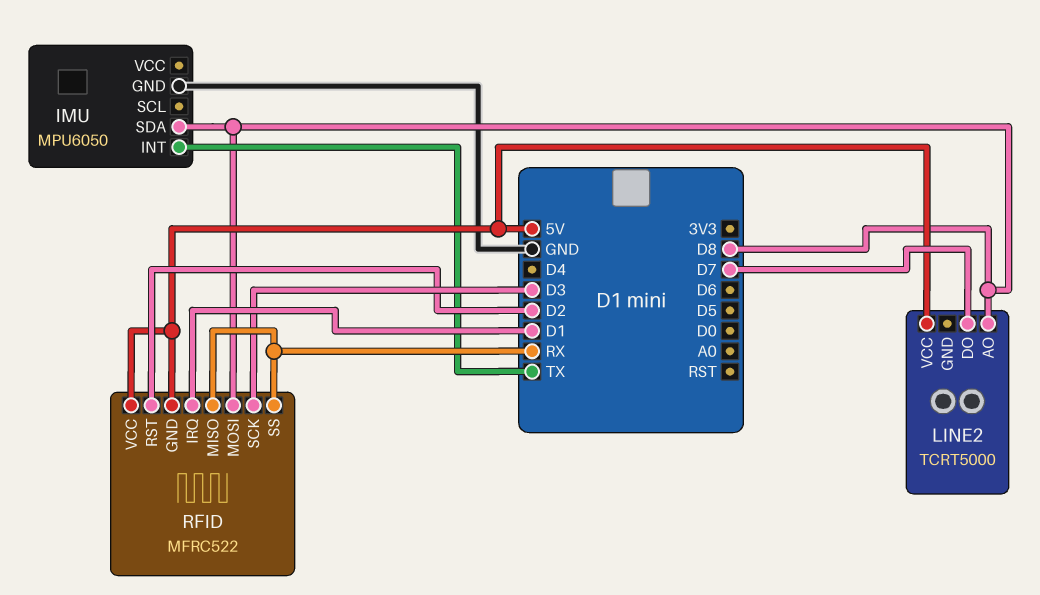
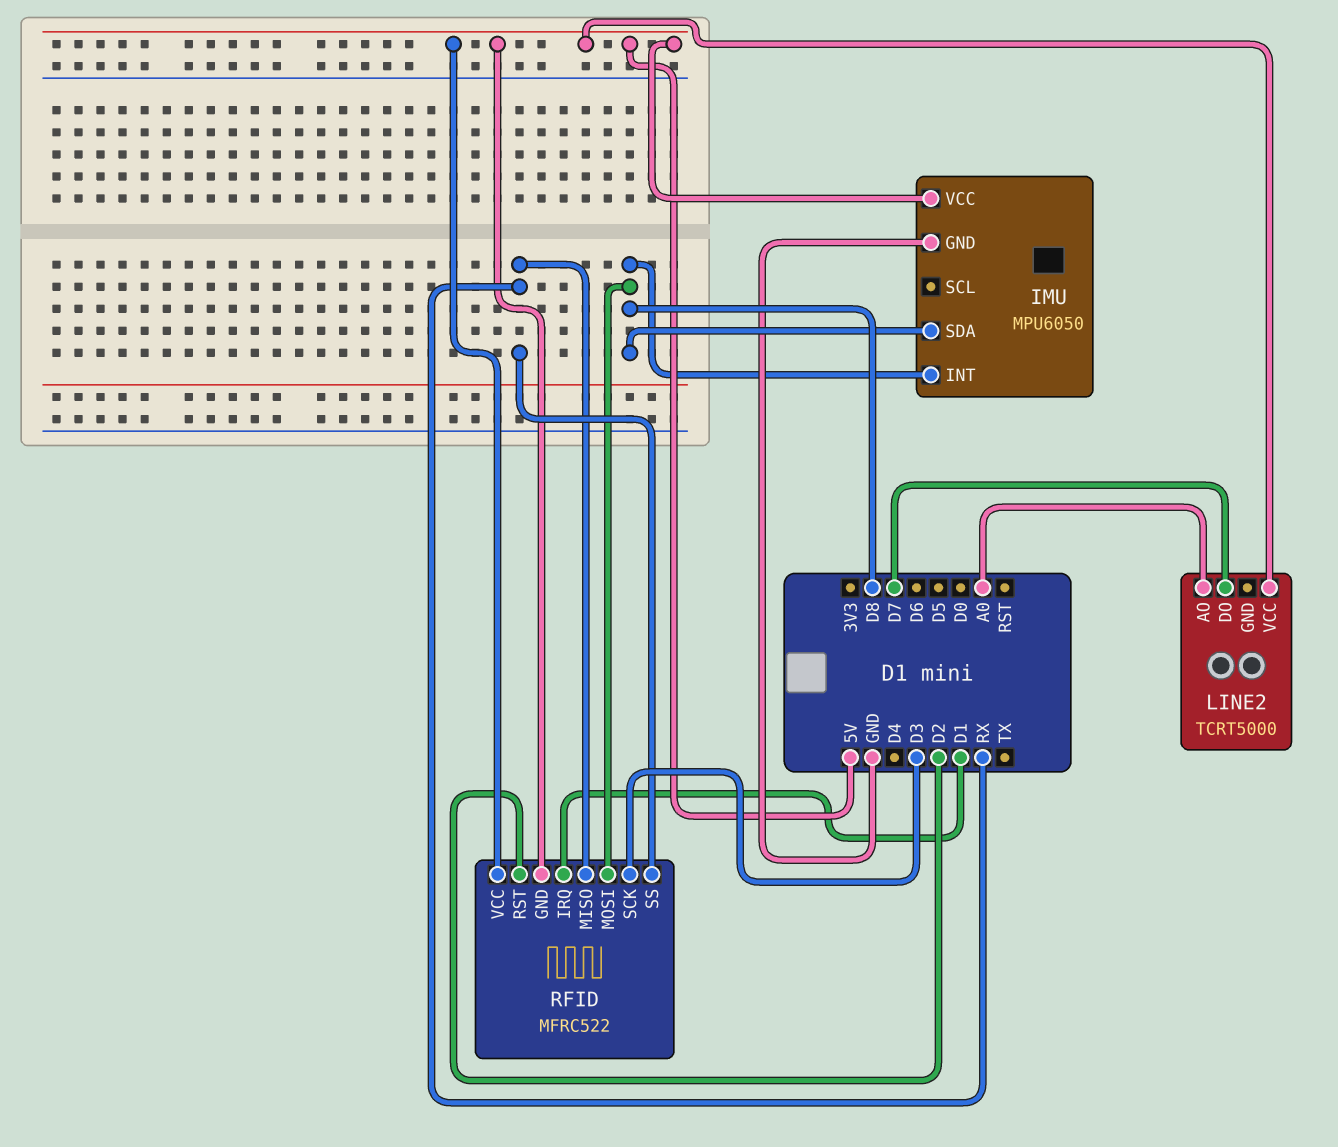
IMU pin INT: TX -> D8
IMU pin VCC: none -> 5V
LINE2 pin AO: D8 -> A0

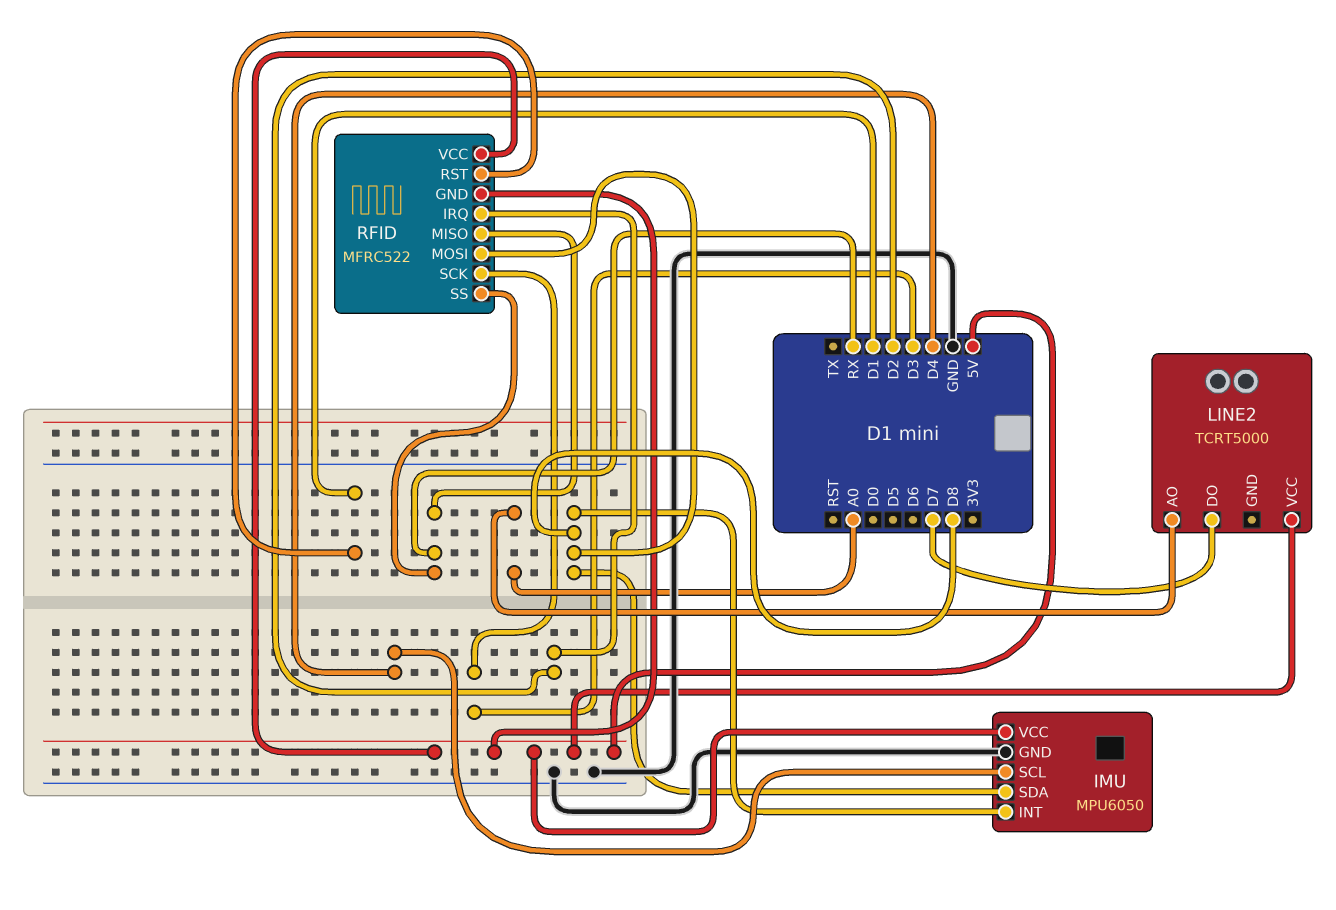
IMU pin SCL: none -> D4
RFID pin IRQ: D1 -> D2
RFID pin RST: D2 -> D1

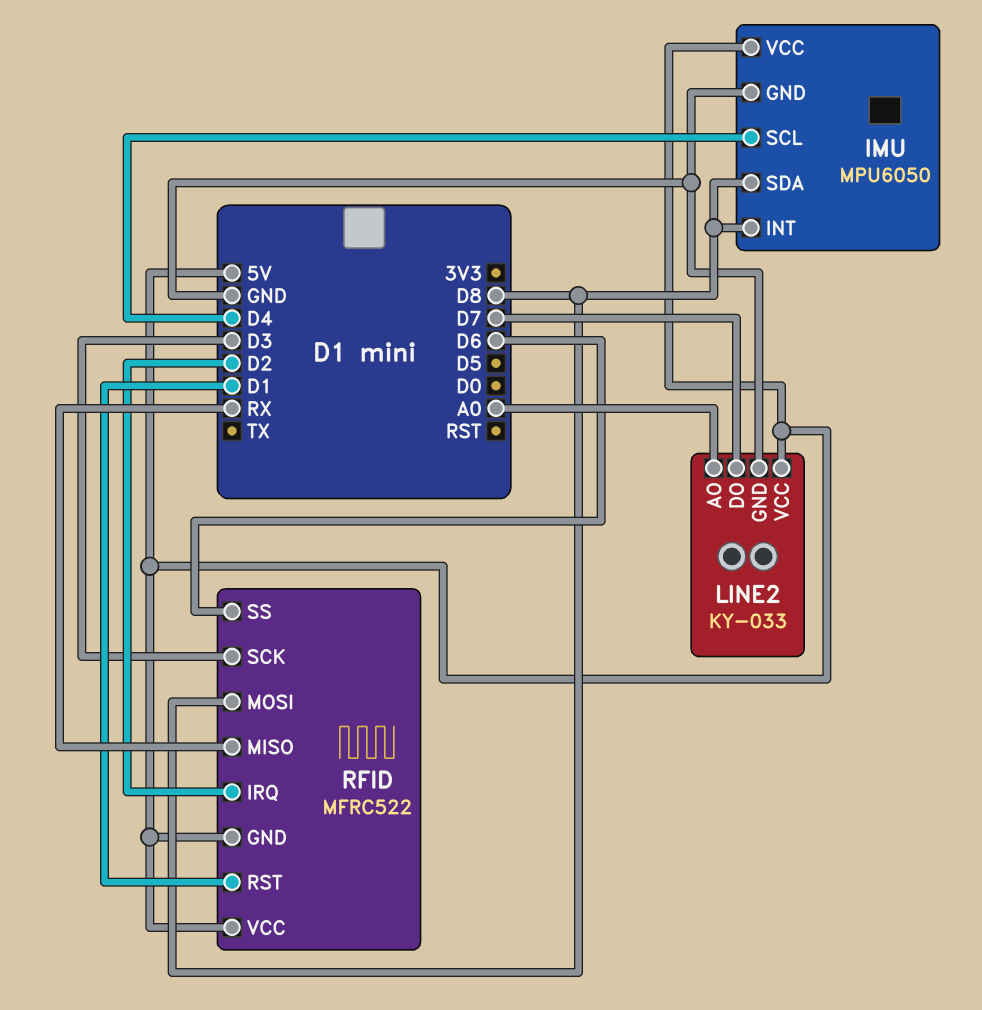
LINE2: TCRT5000 -> KY-033
LINE2 pin GND: none -> GND
RFID pin SS: RX -> D6

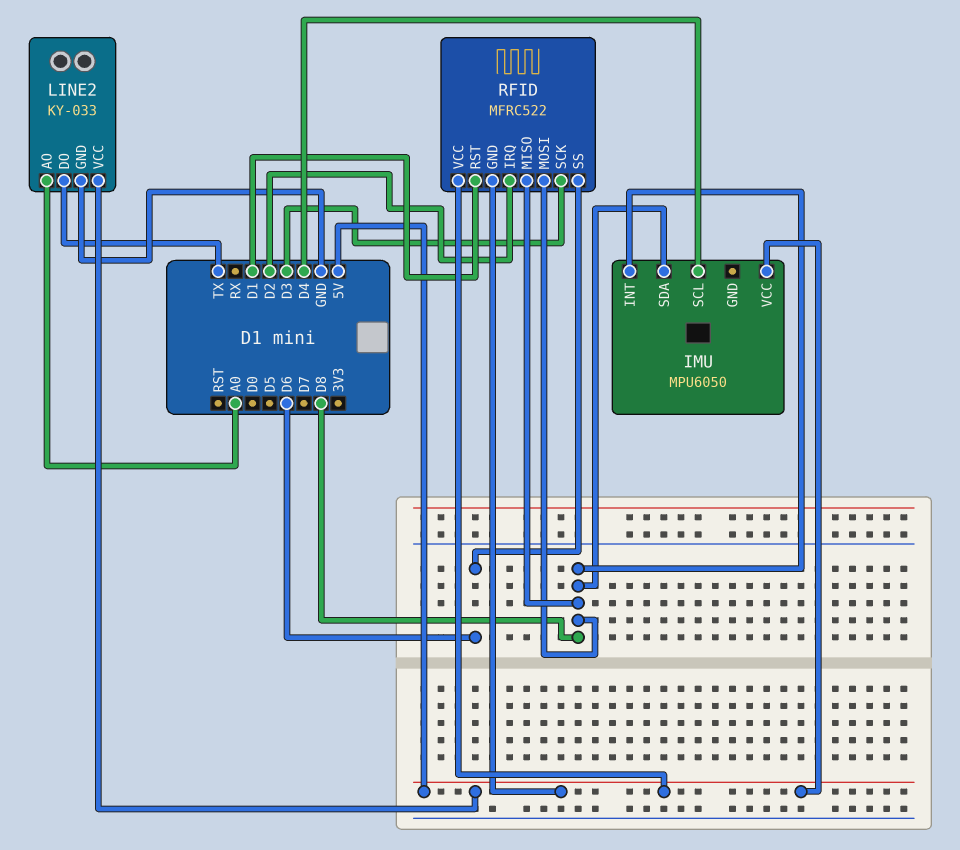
IMU pin GND: GND -> none
LINE2 pin DO: D7 -> TX
RFID pin MISO: RX -> D8

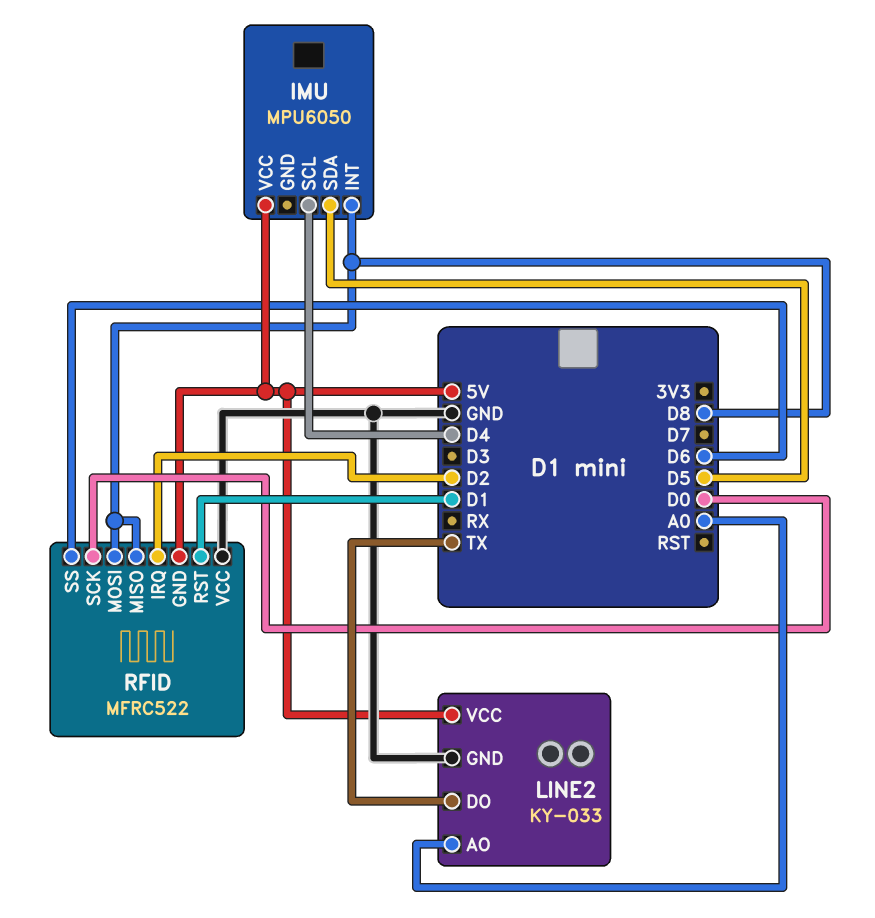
IMU pin SDA: D8 -> D5
RFID pin SCK: D3 -> D0
RFID pin VCC: 5V -> GND

